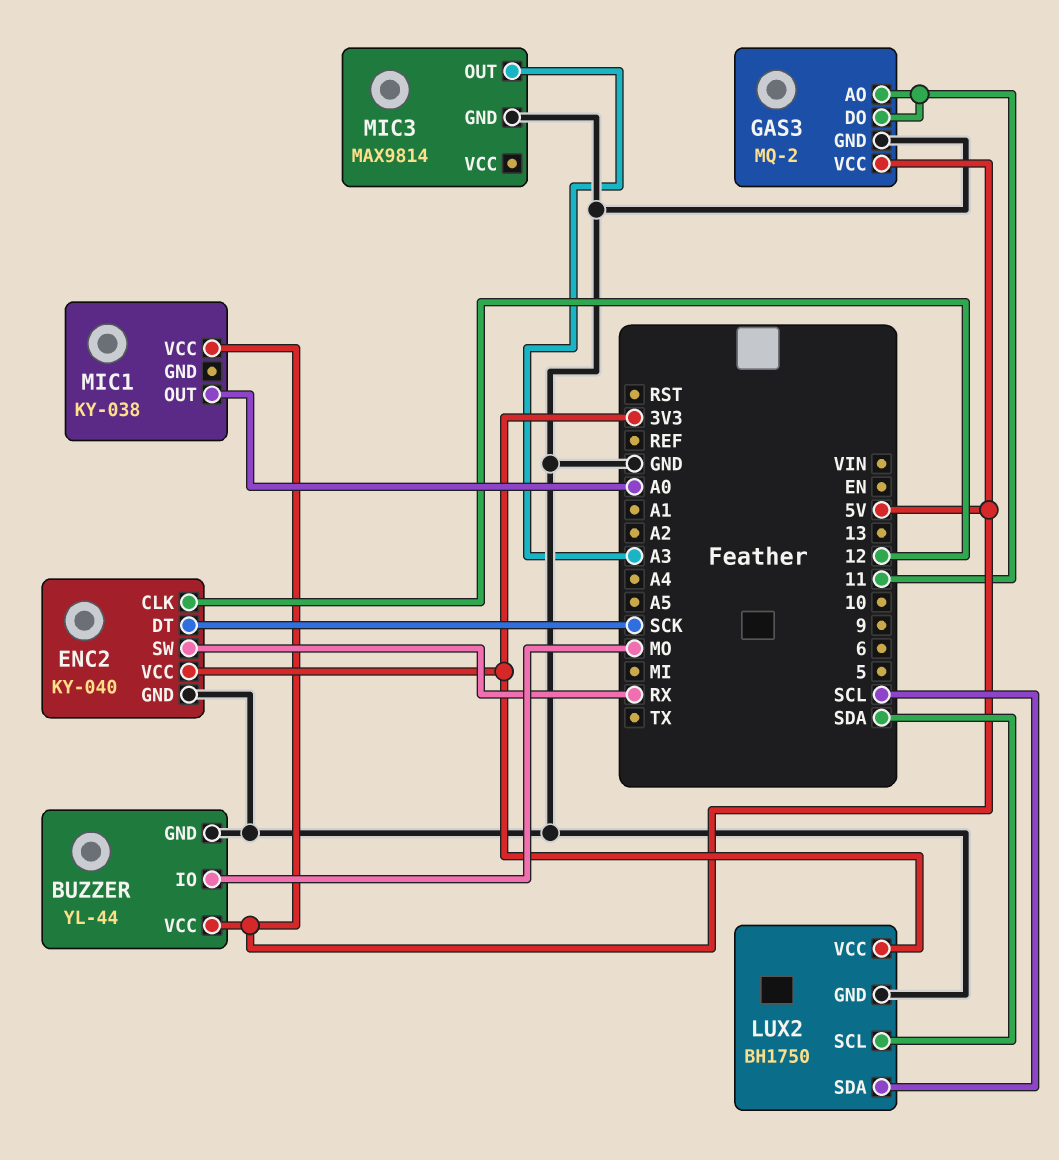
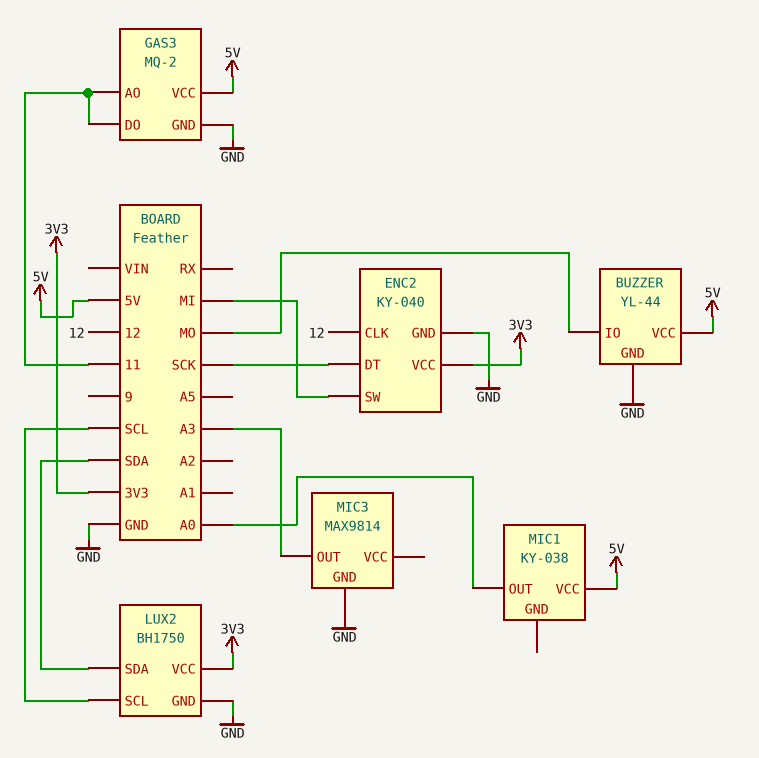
ENC2 pin SW: RX -> MI
LUX2 pin SCL: SDA -> SCL
LUX2 pin SDA: SCL -> SDA

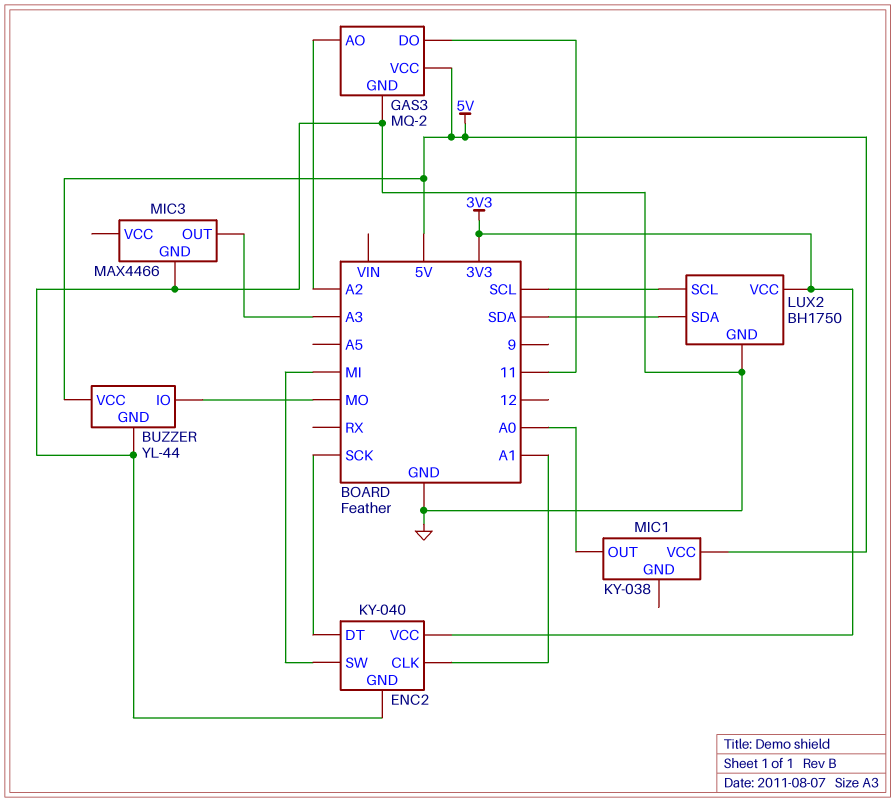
ENC2 pin CLK: 12 -> A1
GAS3 pin AO: 11 -> A2
MIC3: MAX9814 -> MAX4466

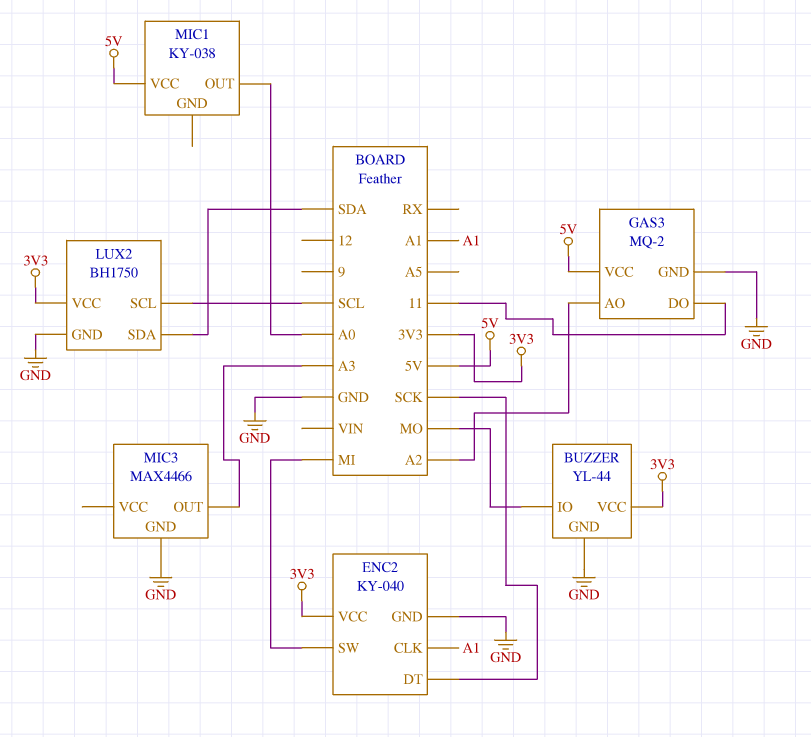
BUZZER pin VCC: 5V -> 3V3

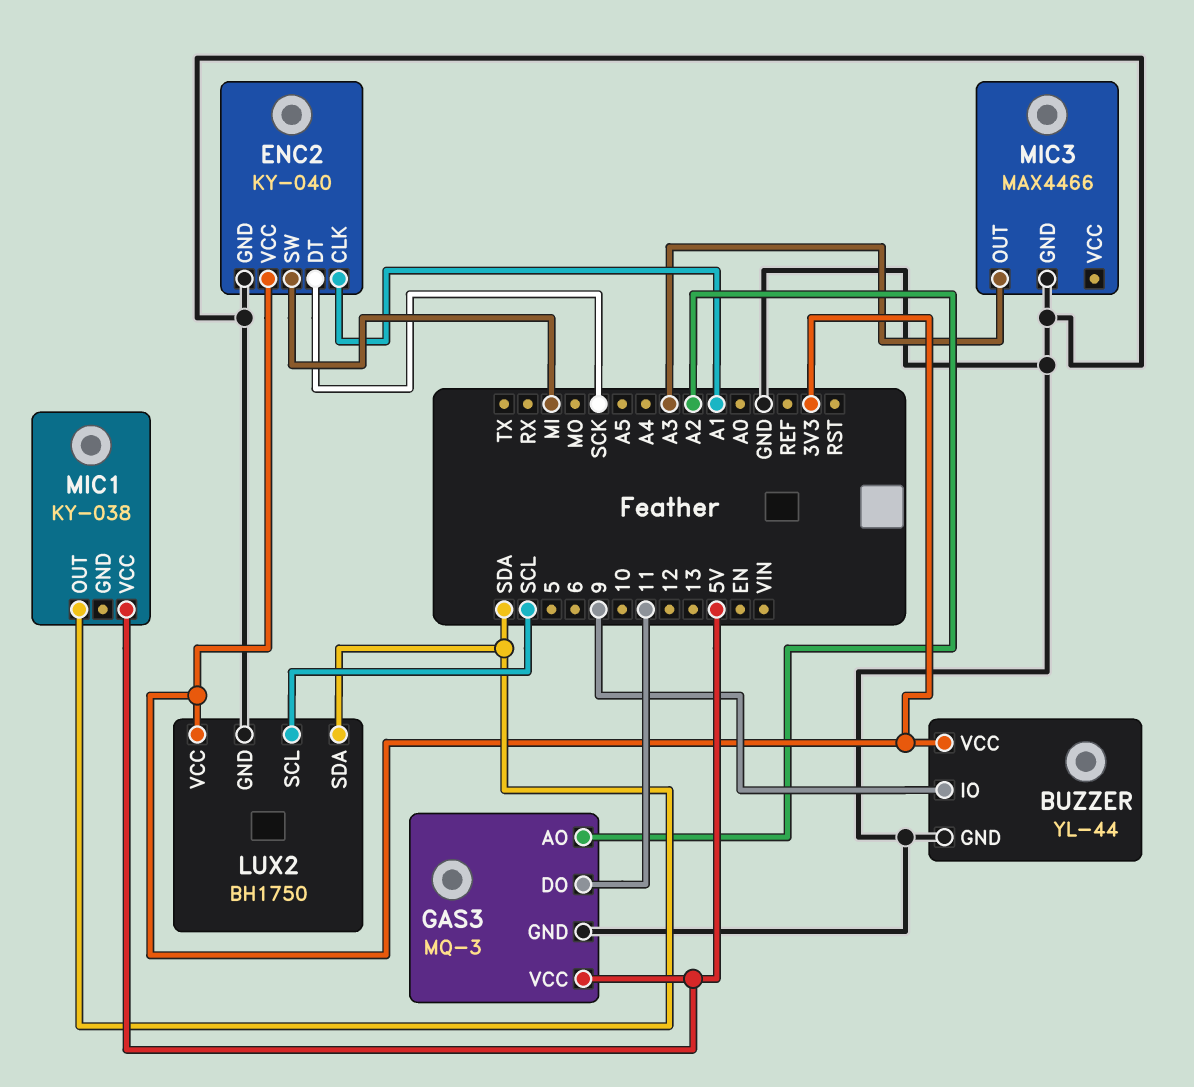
BUZZER pin IO: MO -> 9
GAS3: MQ-2 -> MQ-3
MIC1 pin OUT: A0 -> SDA

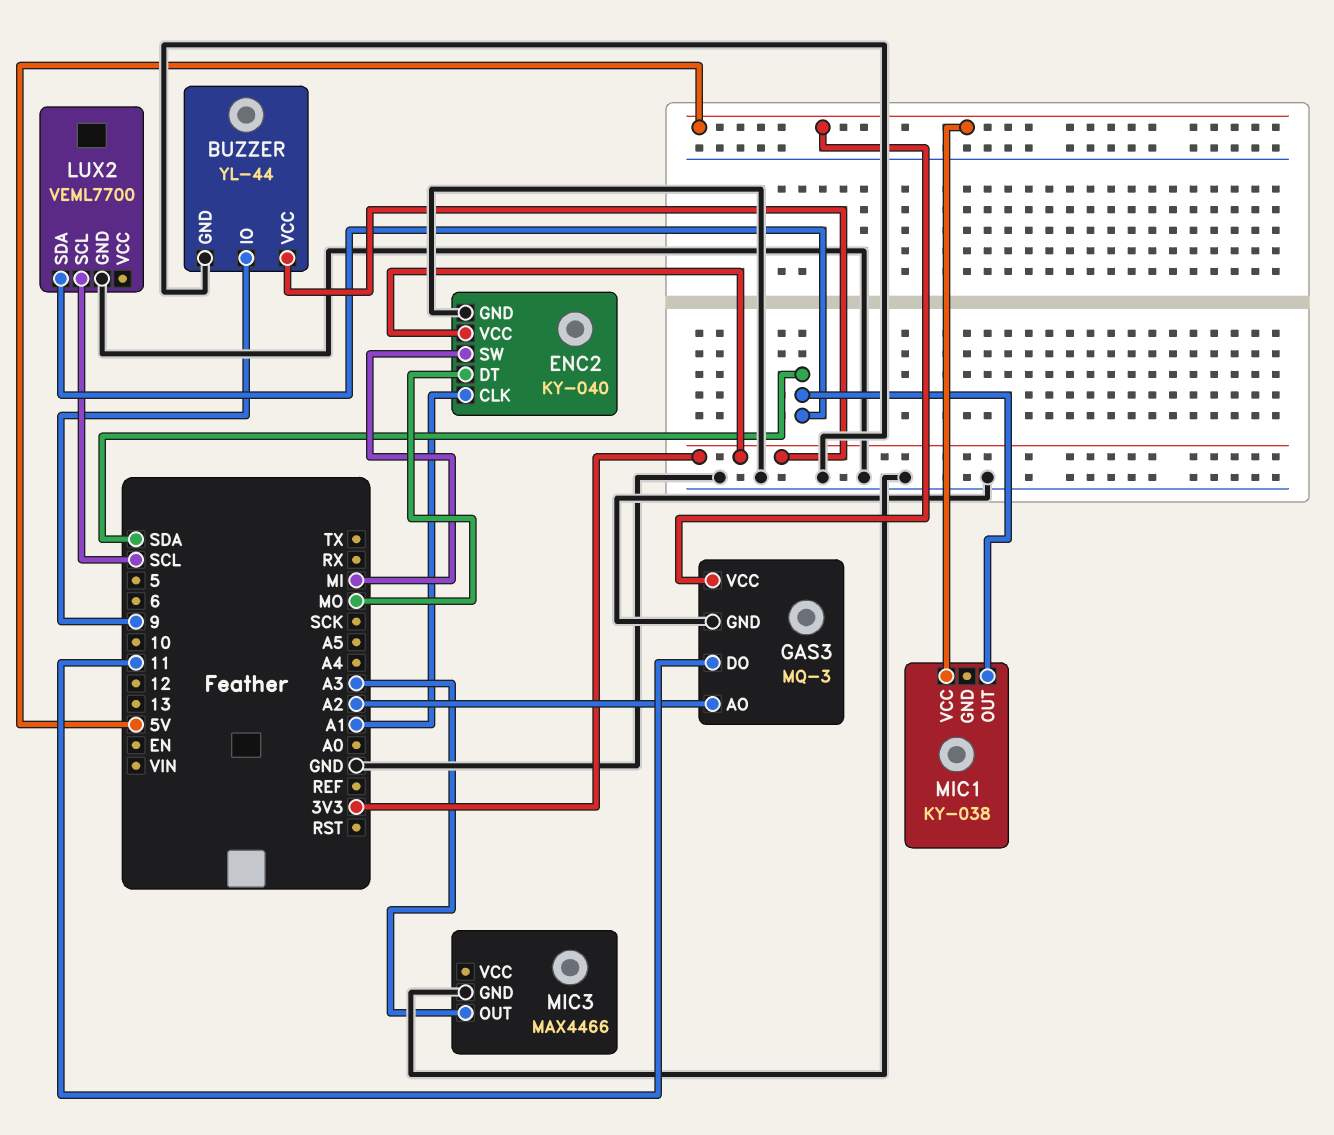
ENC2 pin DT: SCK -> MO
LUX2: BH1750 -> VEML7700
LUX2 pin VCC: 3V3 -> none

